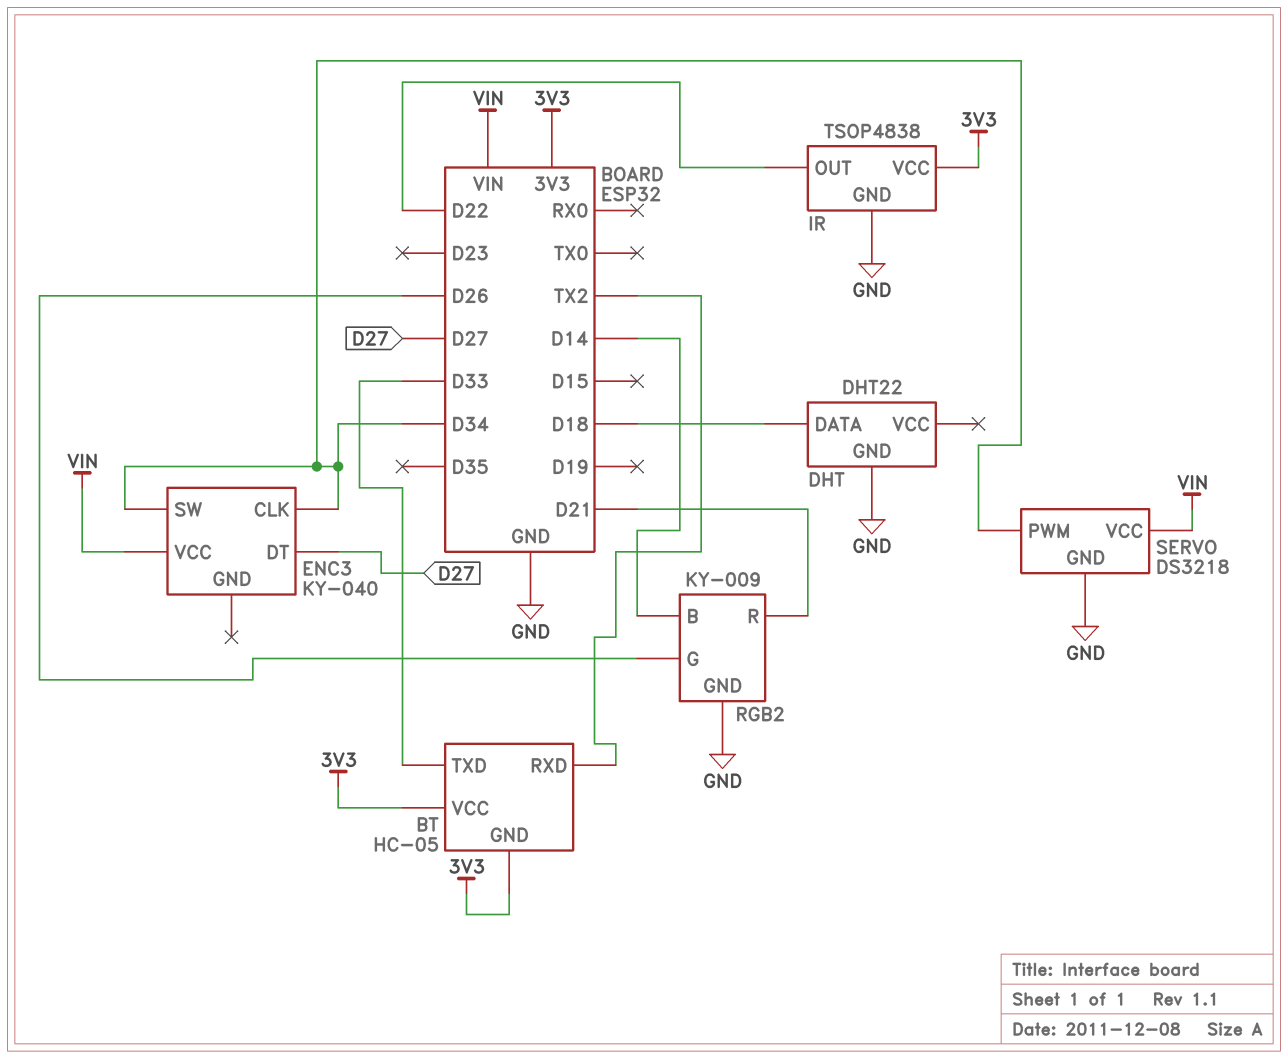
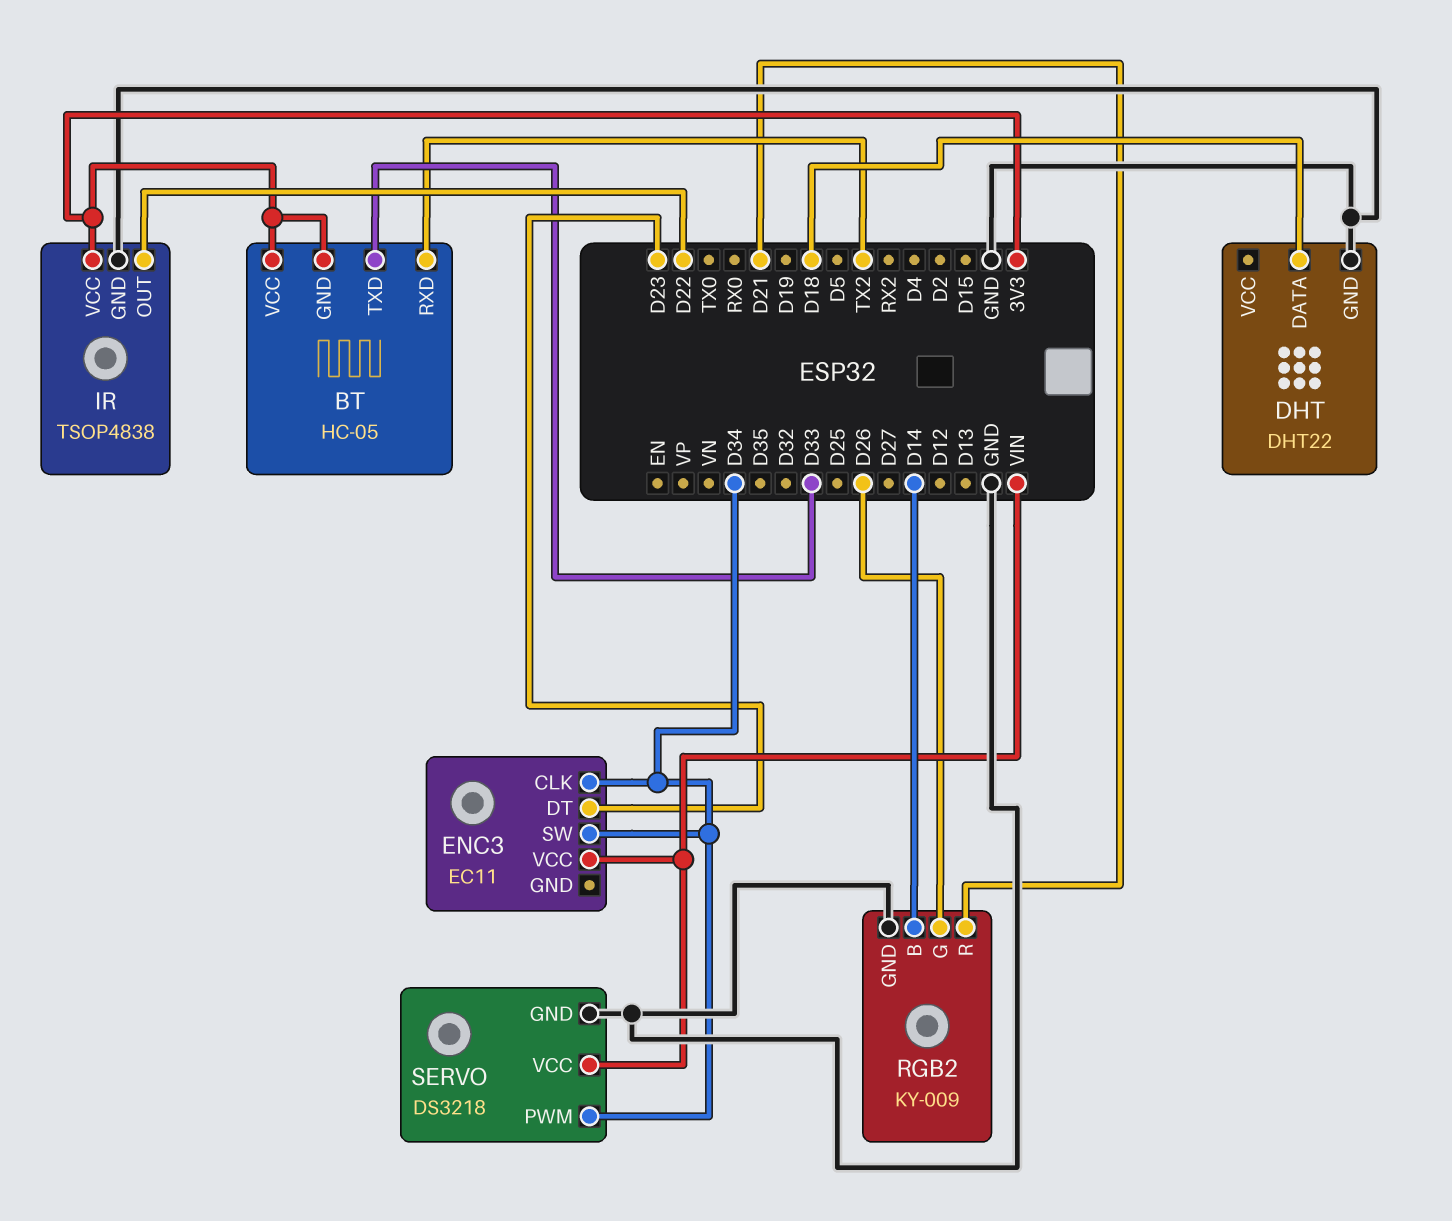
ENC3: KY-040 -> EC11
ENC3 pin DT: D27 -> D23

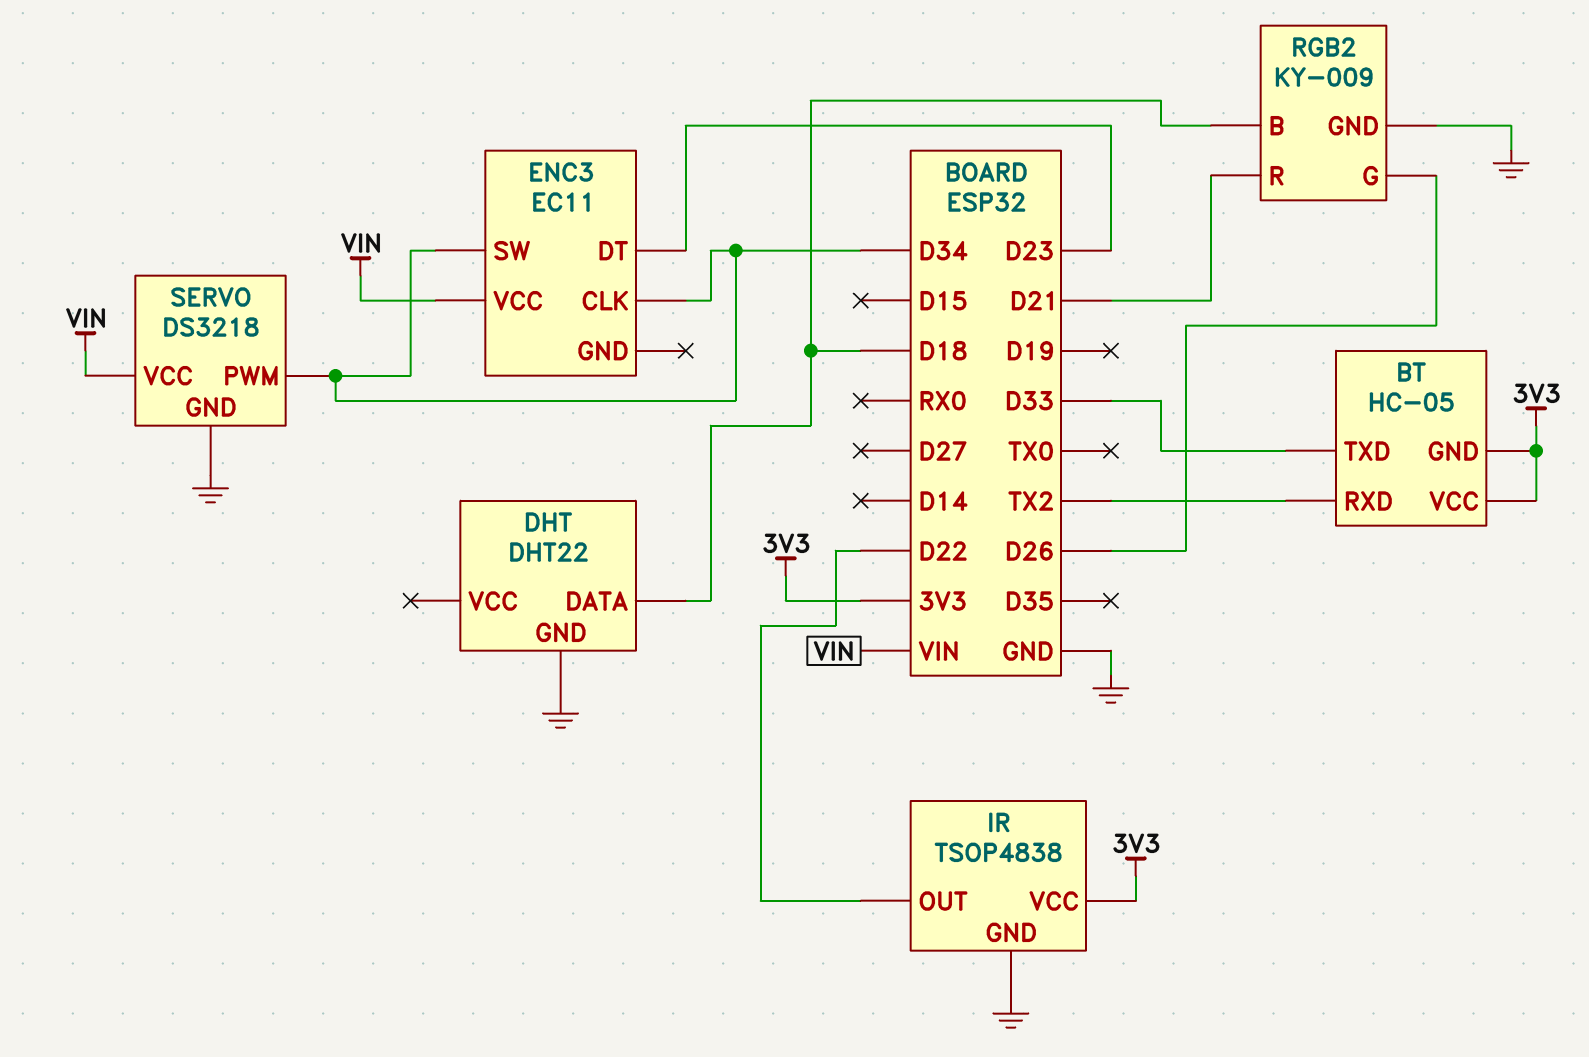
RGB2 pin B: D14 -> D18

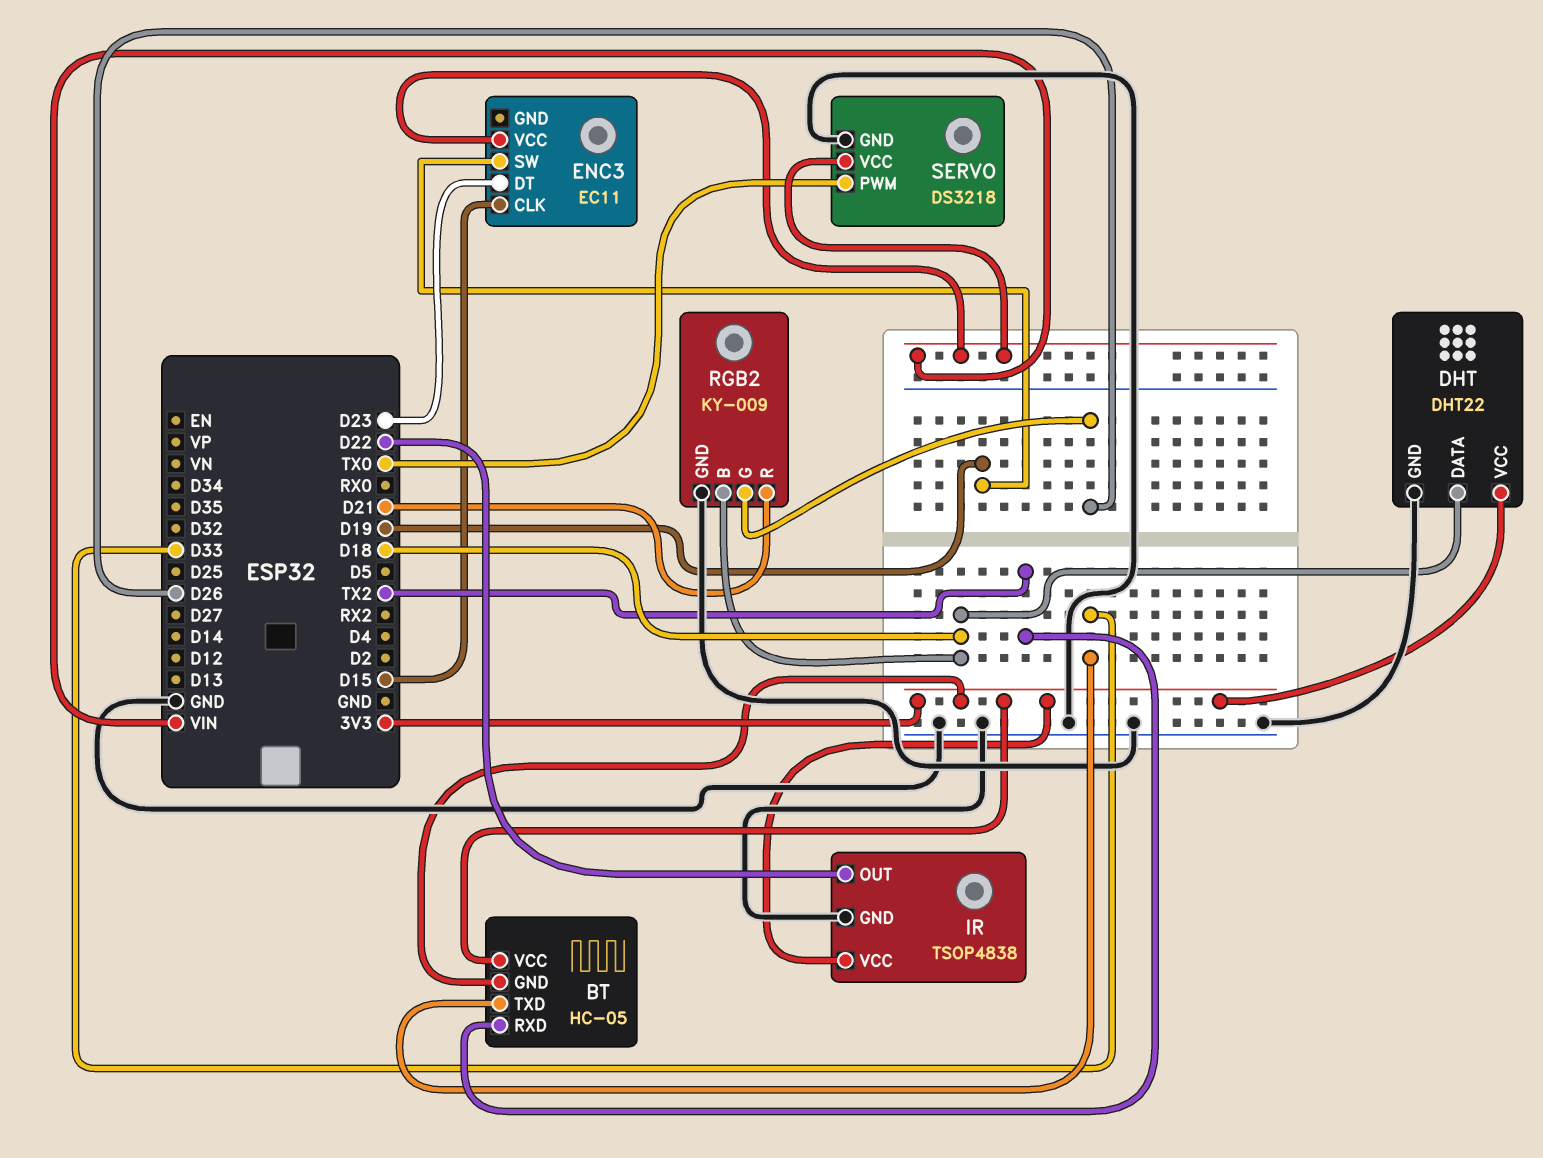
DHT pin VCC: none -> 3V3
ENC3 pin CLK: D34 -> D15
ENC3 pin SW: D34 -> D19
SERVO pin PWM: D34 -> TX0

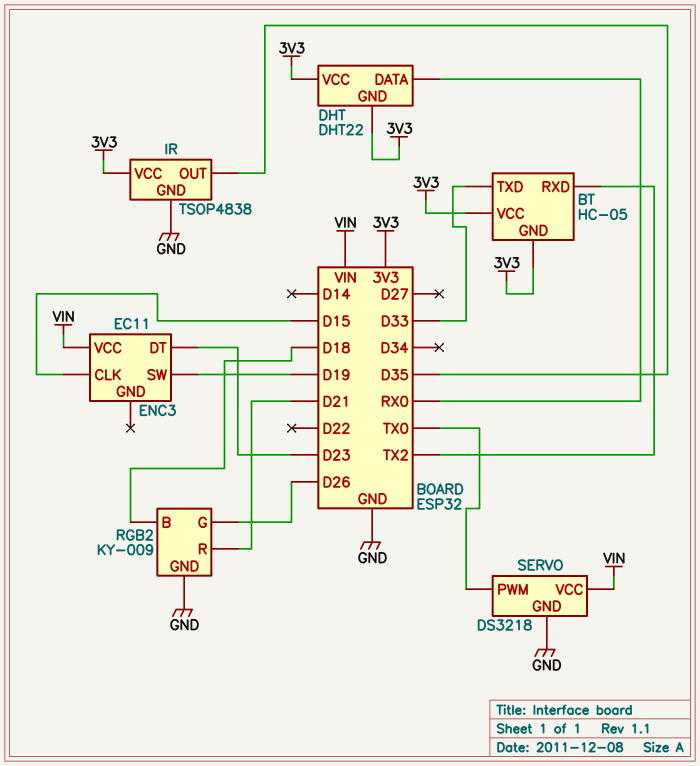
DHT pin DATA: D18 -> RX0
DHT pin GND: GND -> 3V3
IR pin OUT: D22 -> D35

